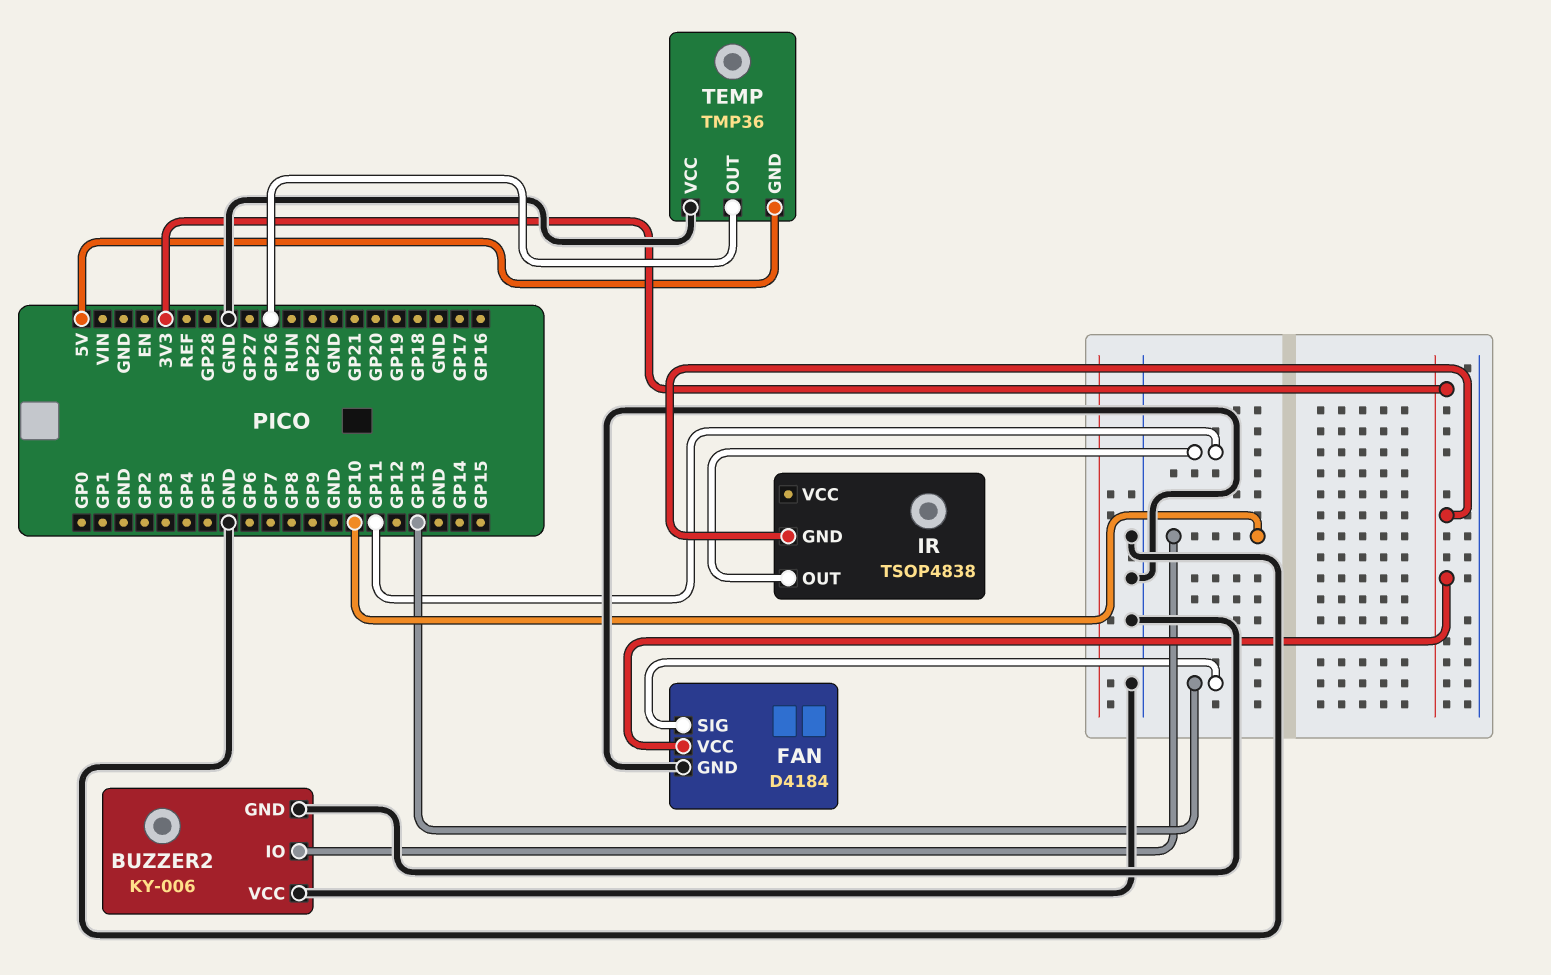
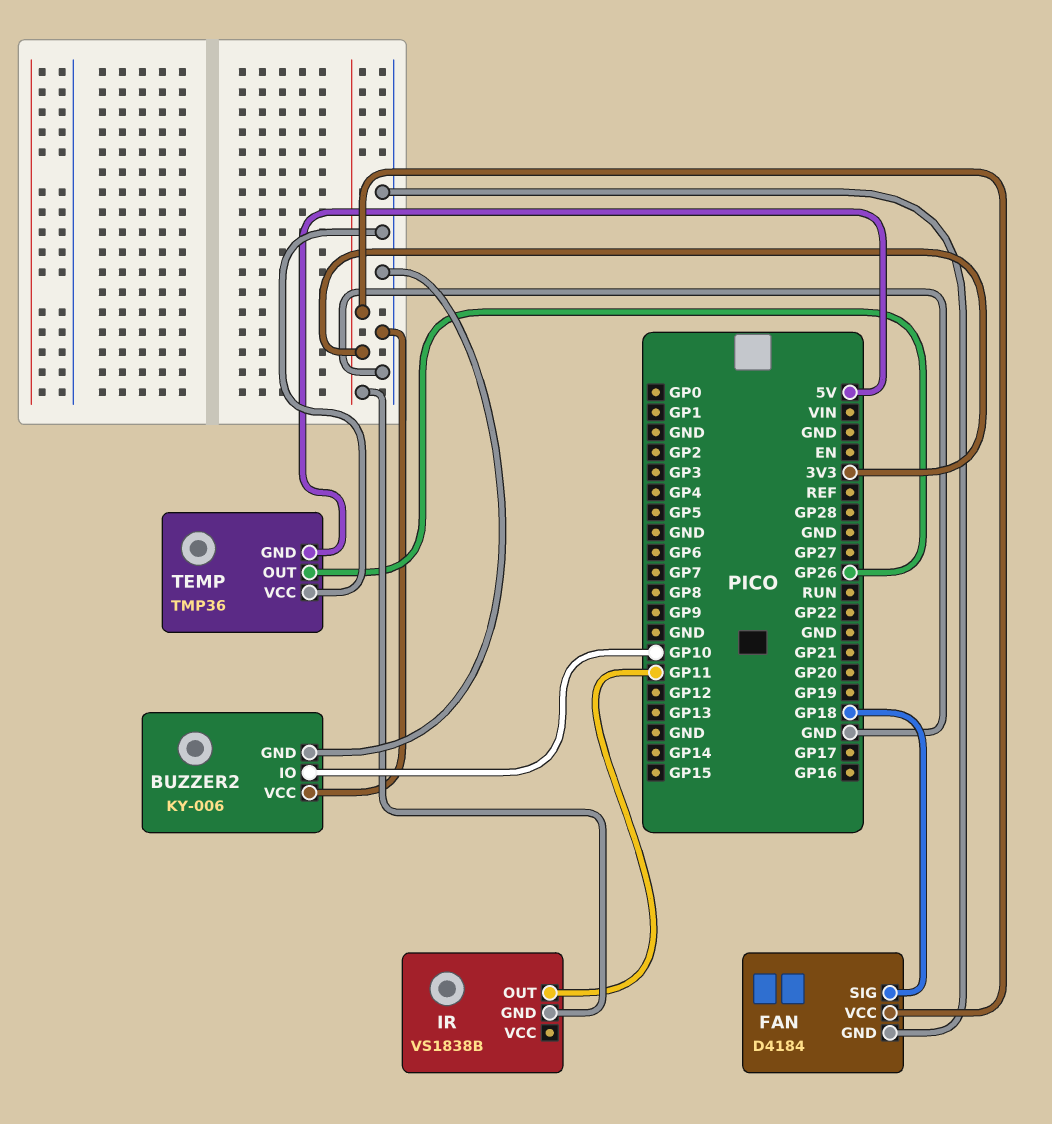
FAN pin SIG: GP13 -> GP18
IR: TSOP4838 -> VS1838B

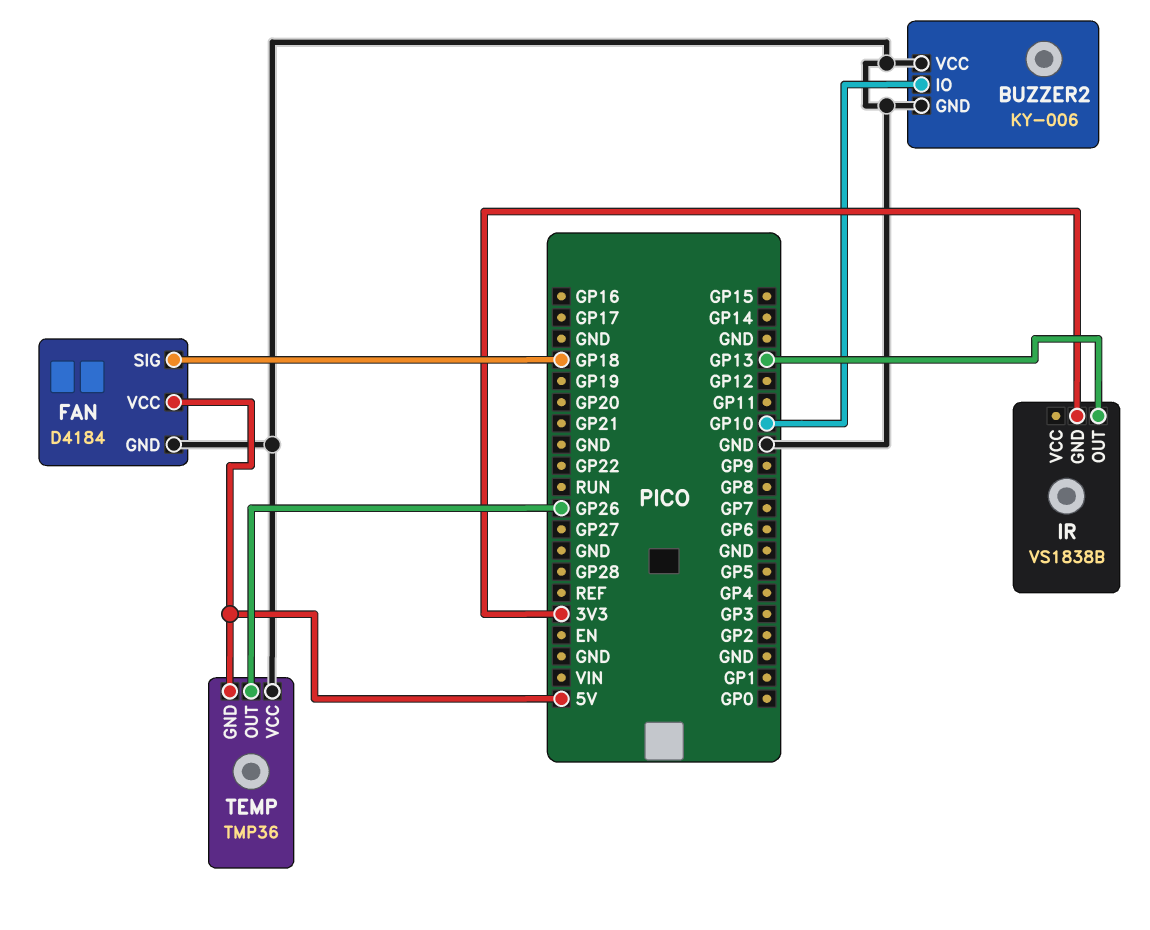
FAN pin VCC: 3V3 -> 5V
IR pin OUT: GP11 -> GP13

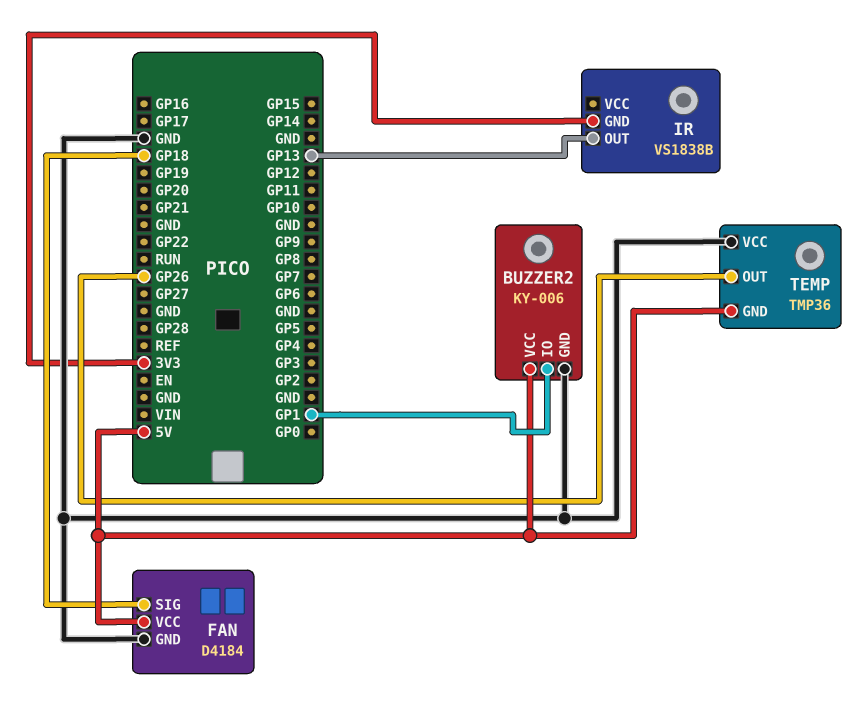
BUZZER2 pin IO: GP10 -> GP1
BUZZER2 pin VCC: GND -> 5V

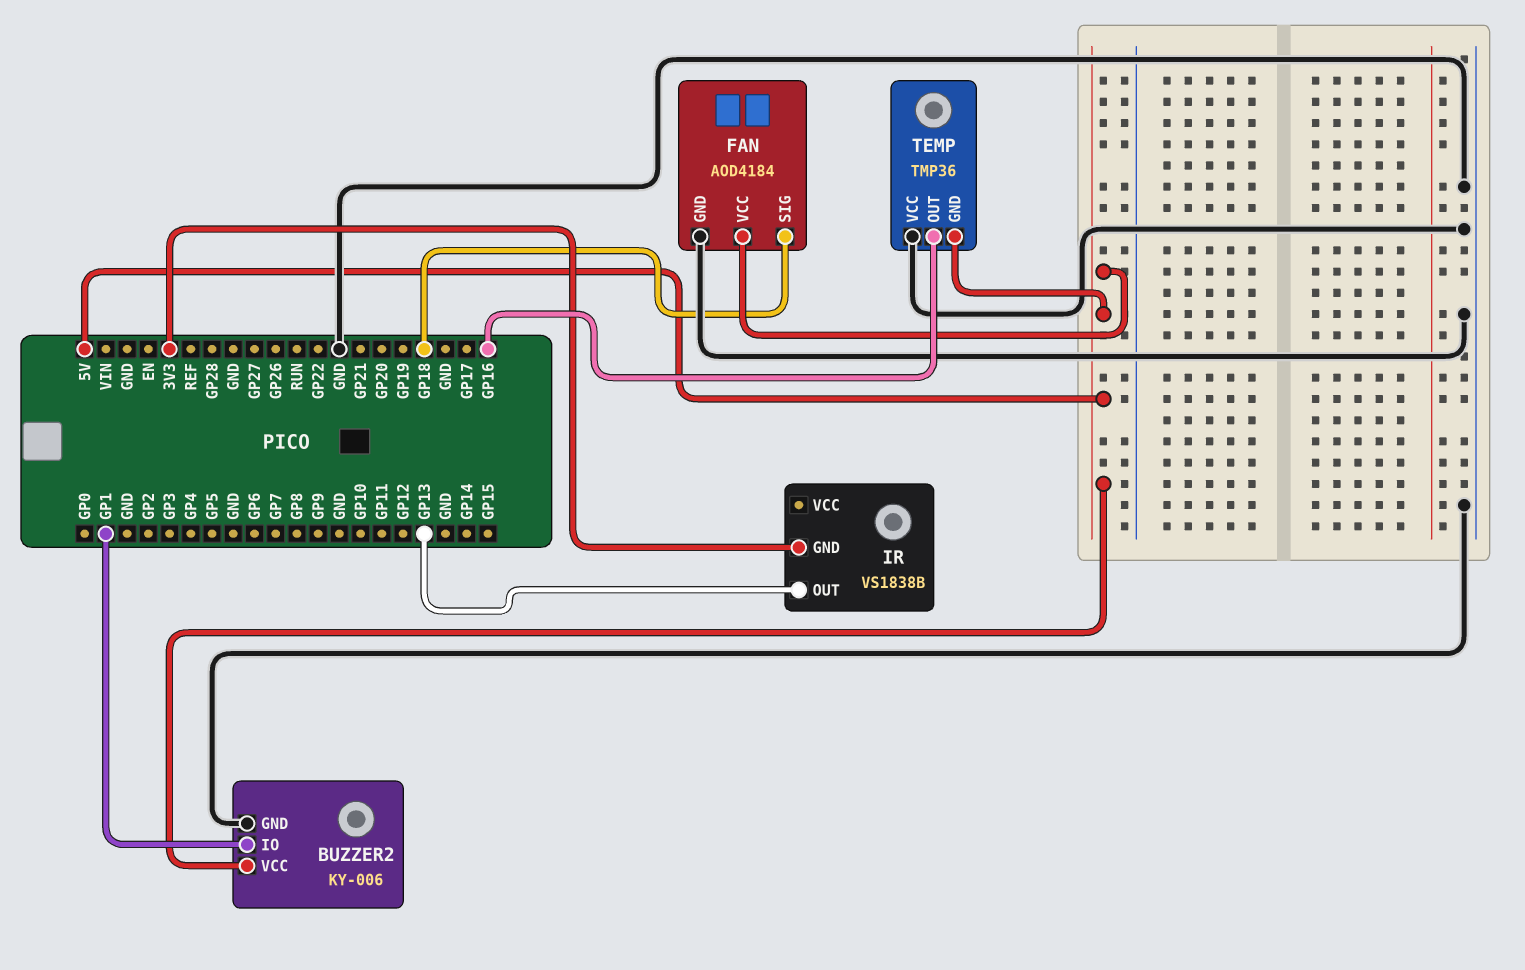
FAN: D4184 -> AOD4184
TEMP pin OUT: GP26 -> GP16

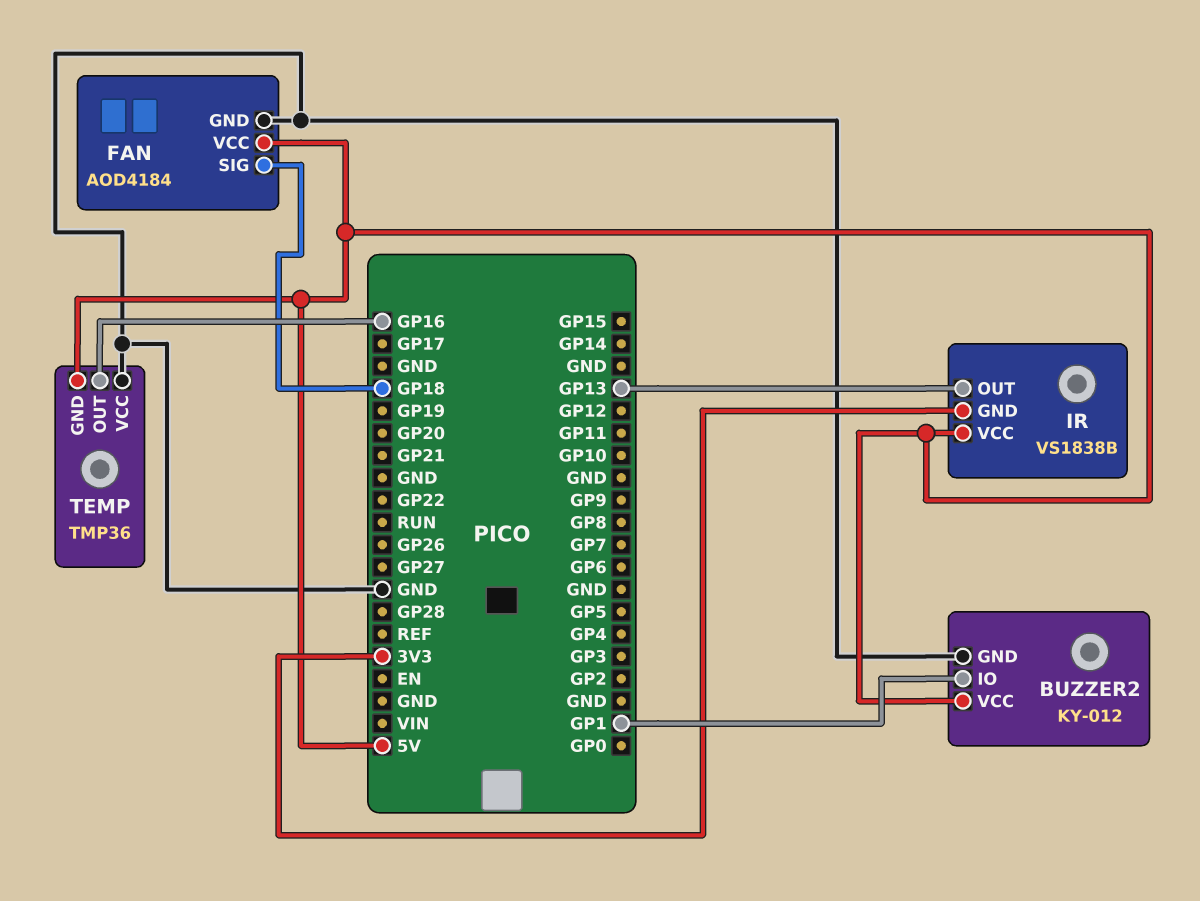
BUZZER2: KY-006 -> KY-012
IR pin VCC: none -> 5V

